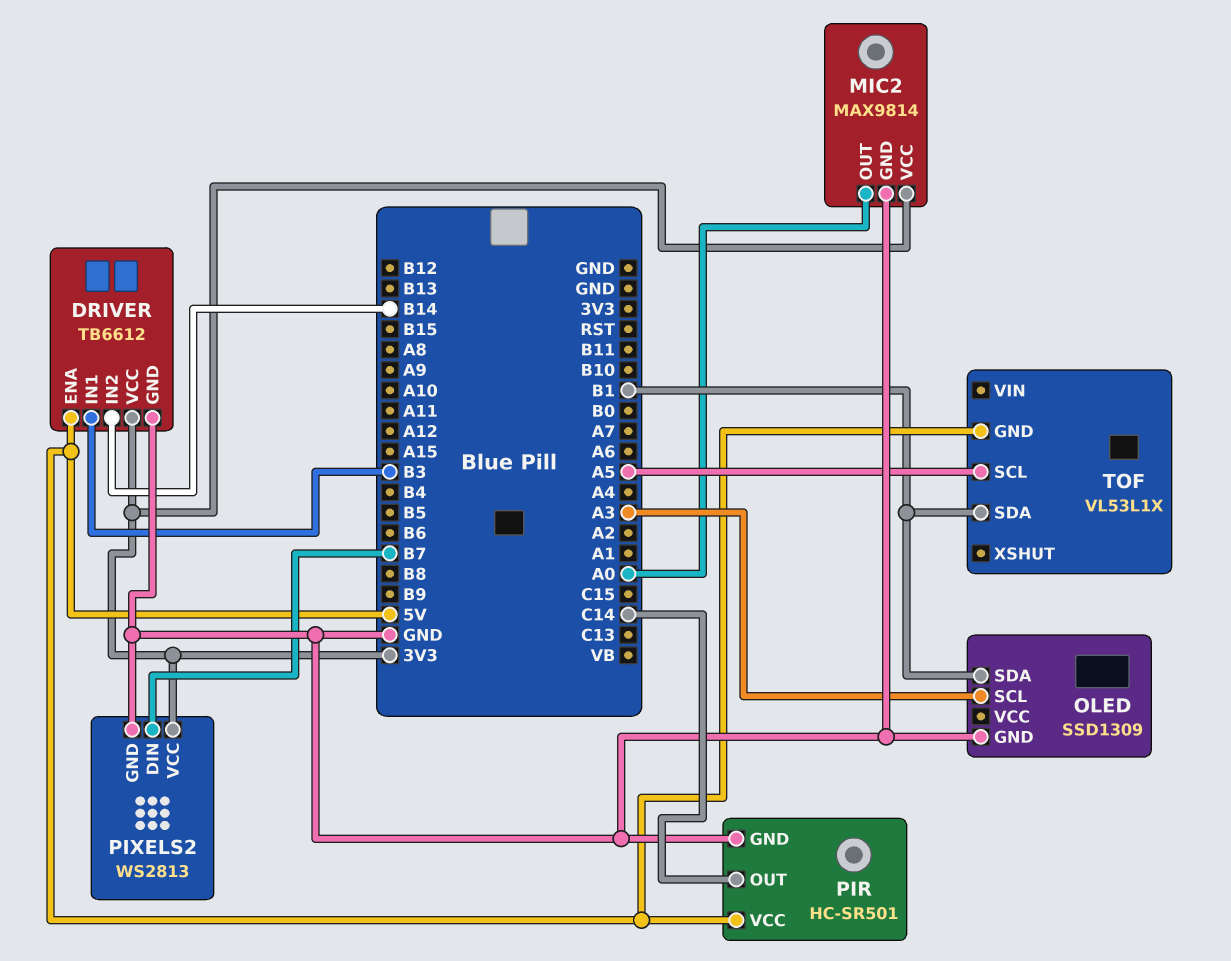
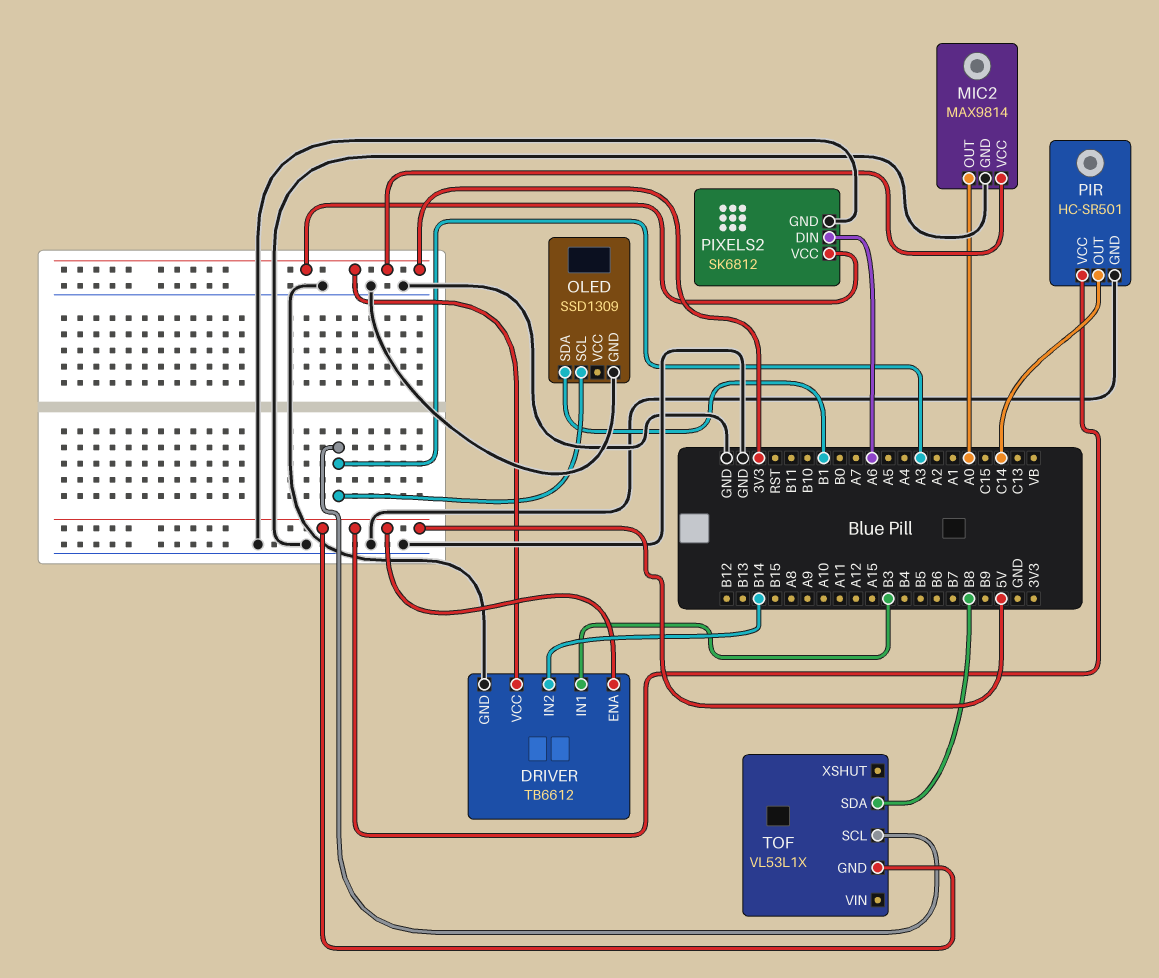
PIXELS2: WS2813 -> SK6812
PIXELS2 pin DIN: B7 -> A6
TOF pin SCL: A5 -> A3
TOF pin SDA: B1 -> B8

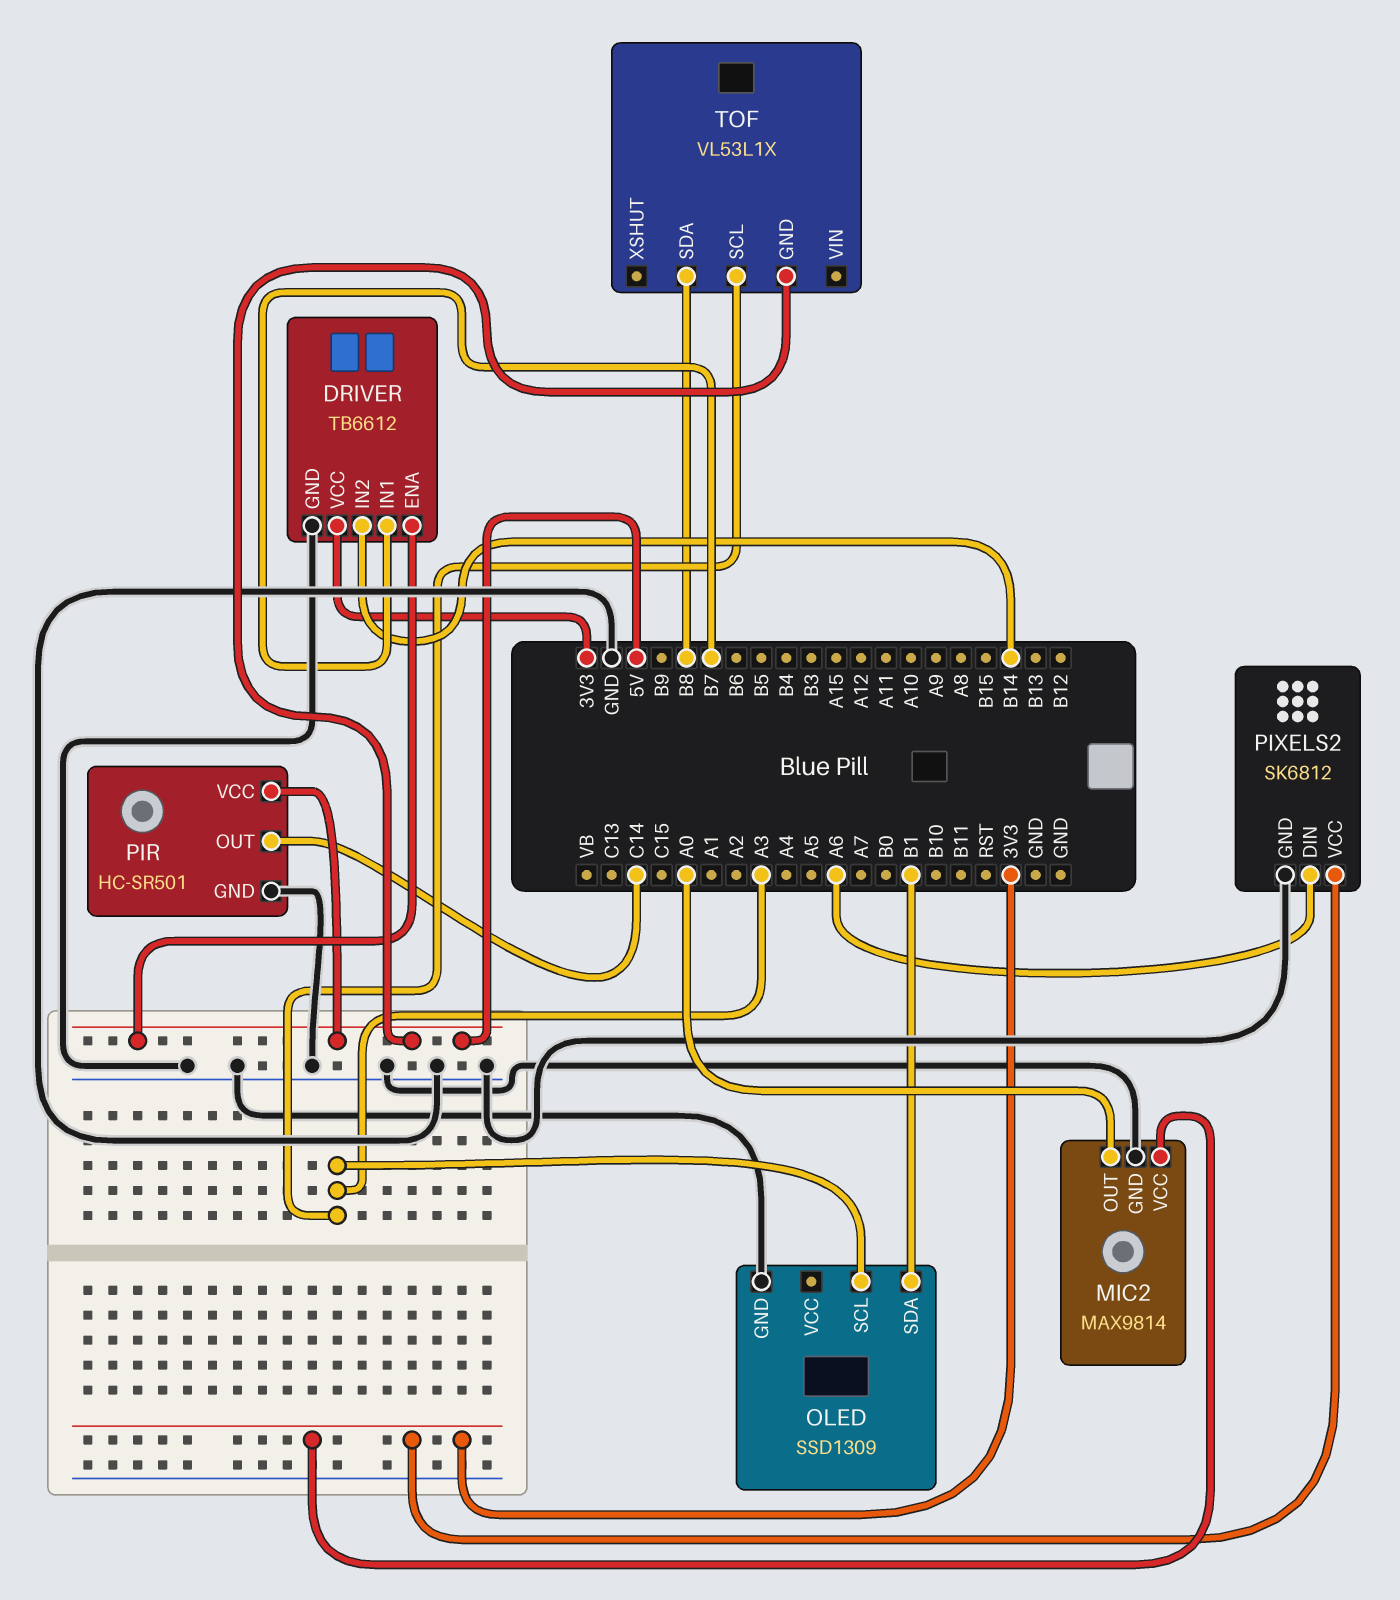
DRIVER pin IN1: B3 -> B7

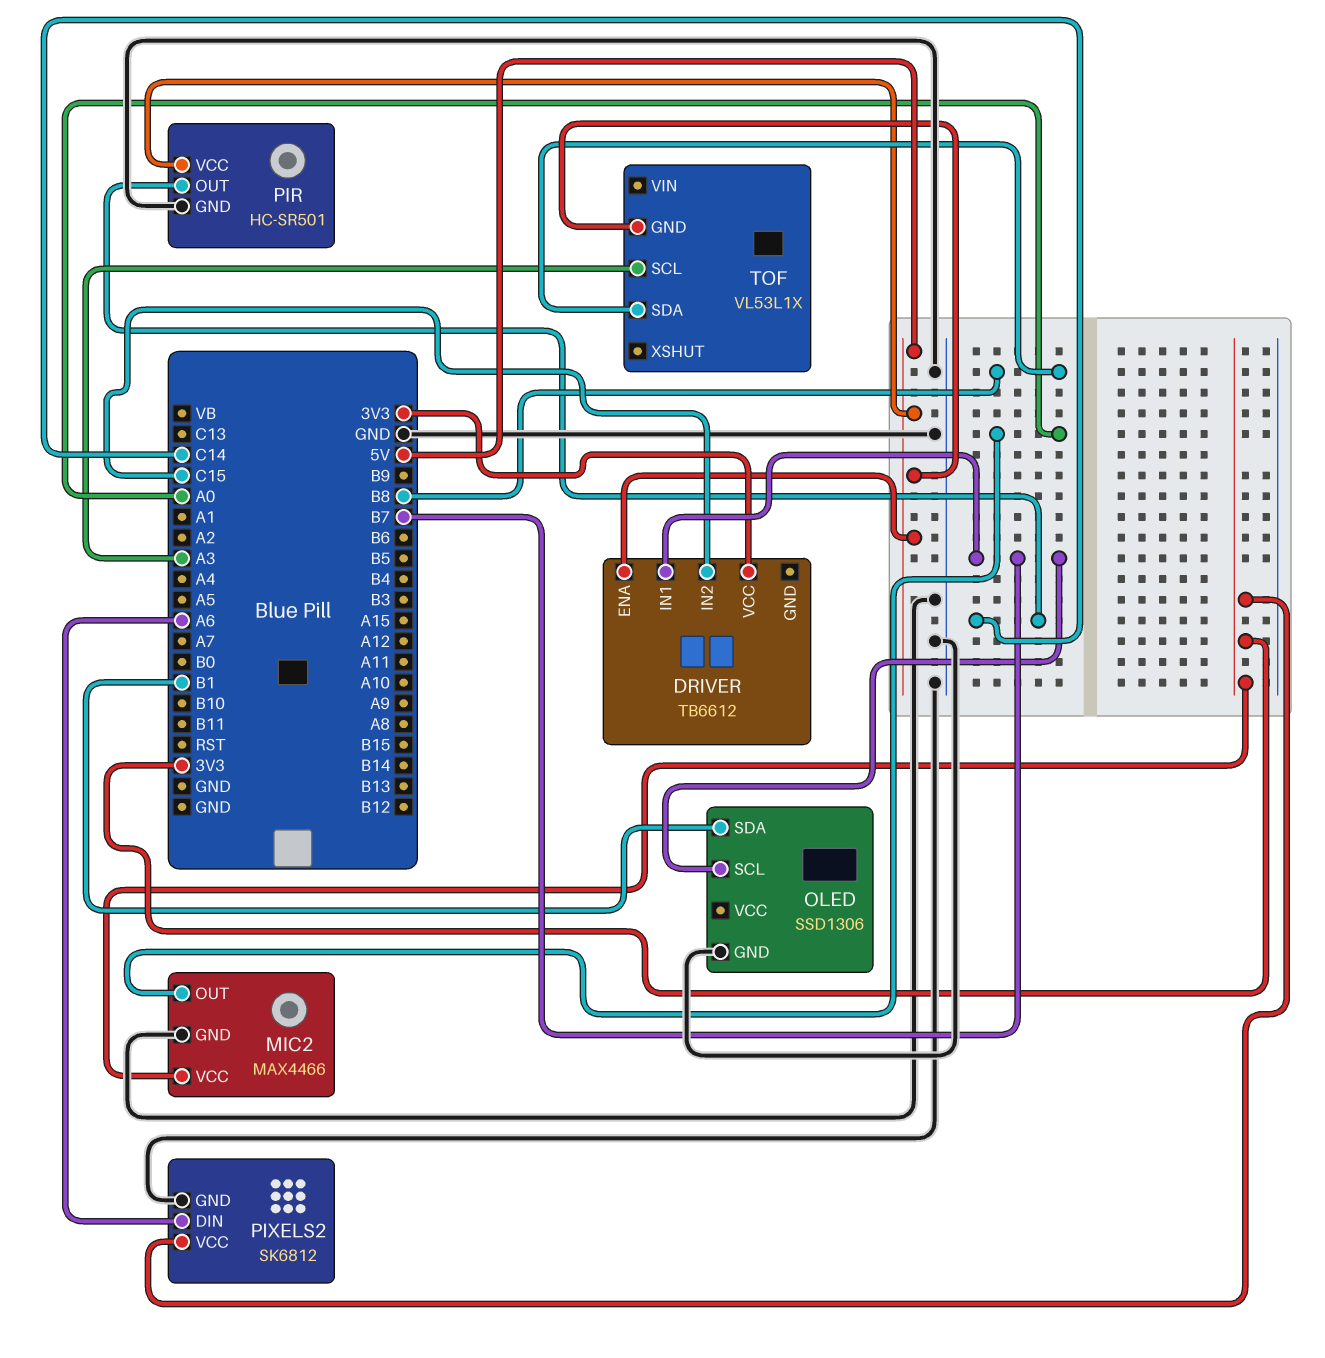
DRIVER pin GND: GND -> none
DRIVER pin IN2: B14 -> C15
MIC2: MAX9814 -> MAX4466
OLED: SSD1309 -> SSD1306
OLED pin SCL: A3 -> B7

